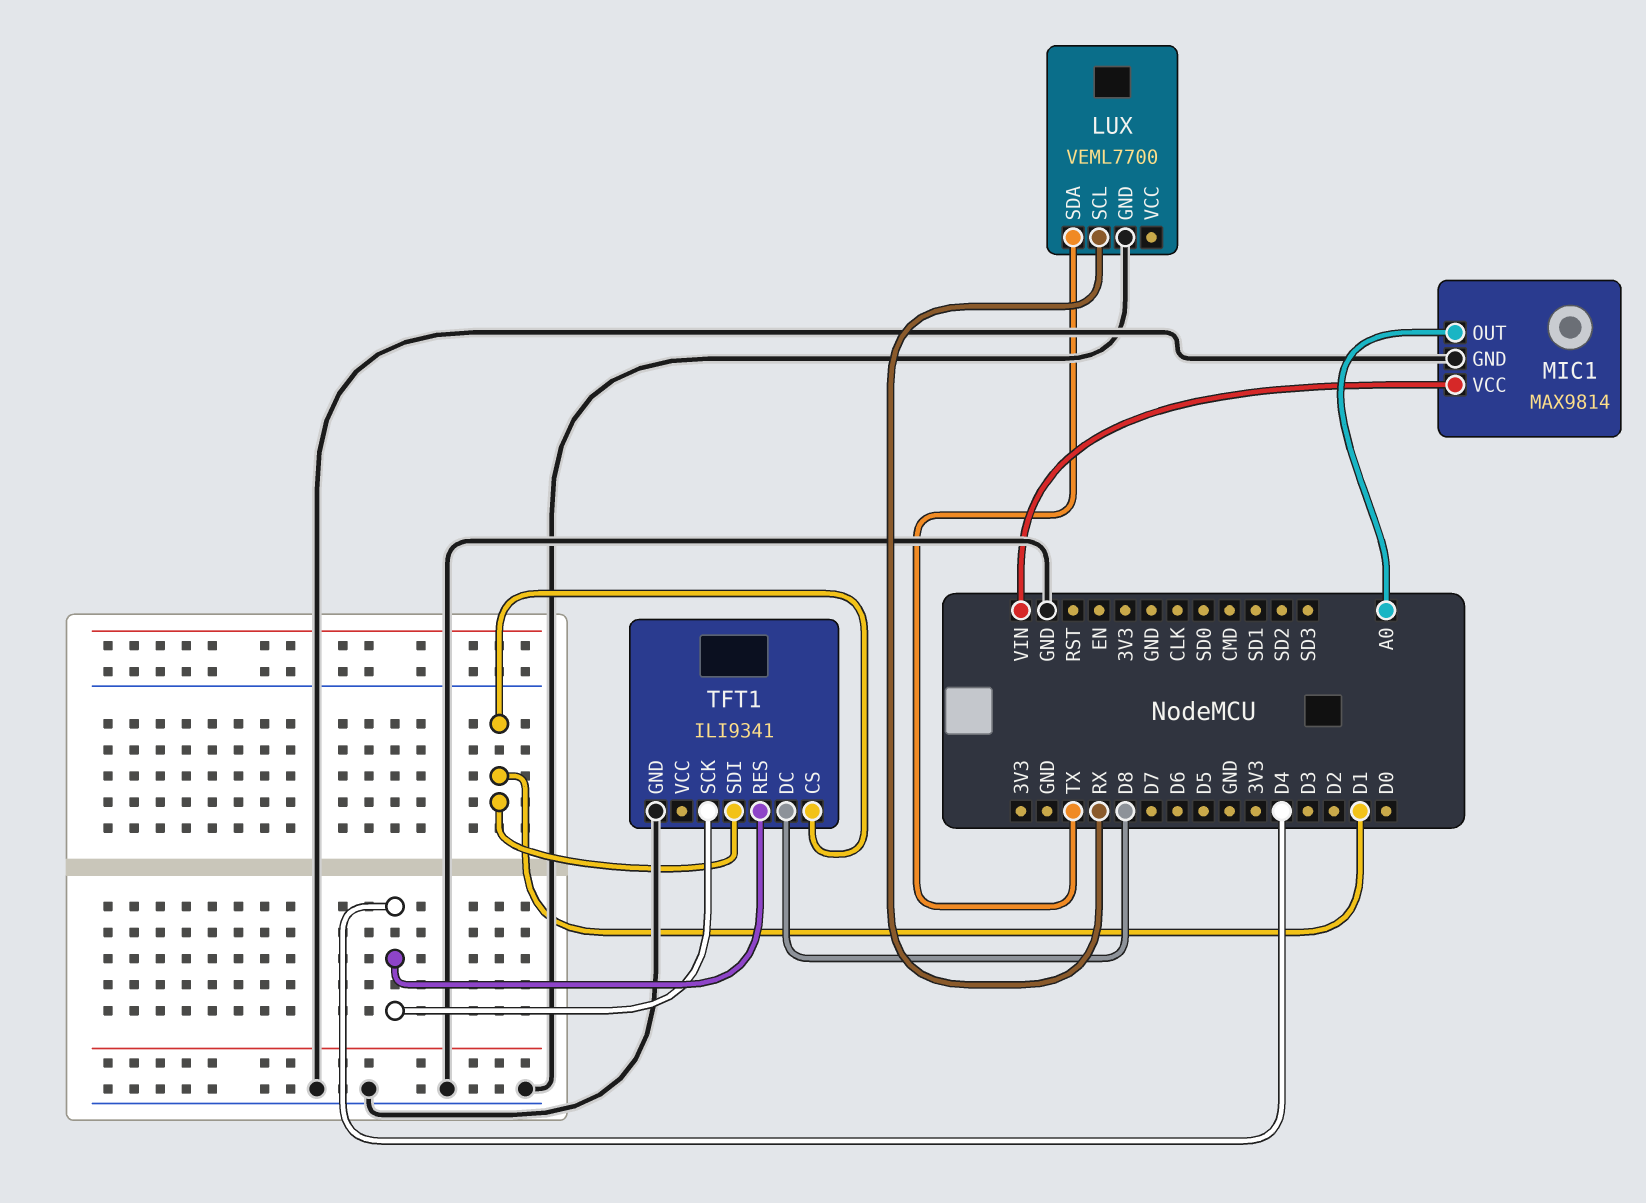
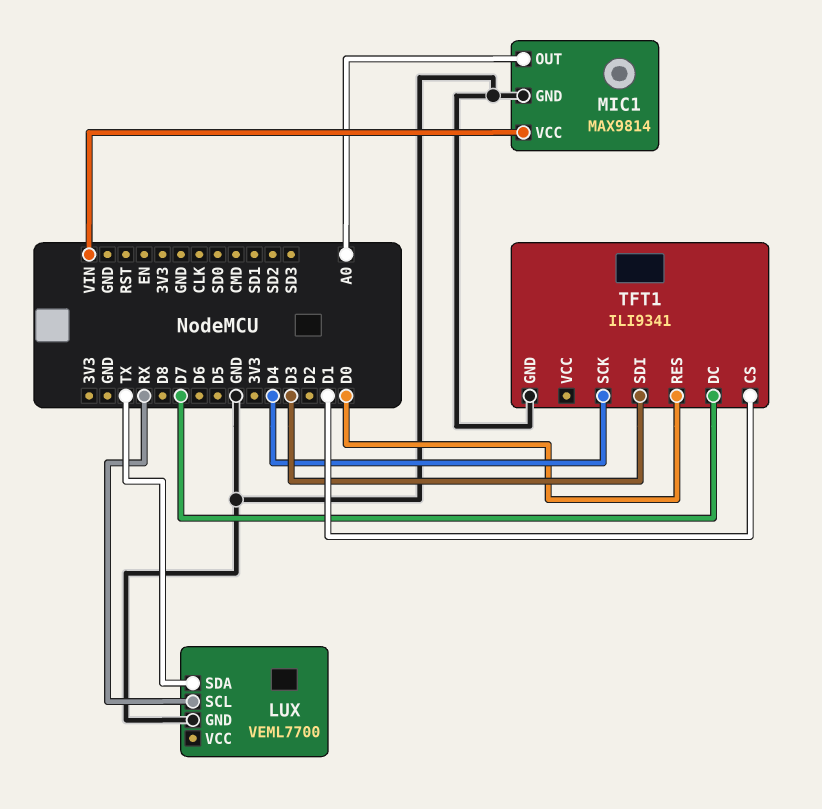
TFT1 pin DC: D8 -> D7
TFT1 pin RES: D4 -> D0
TFT1 pin SDI: D1 -> D3

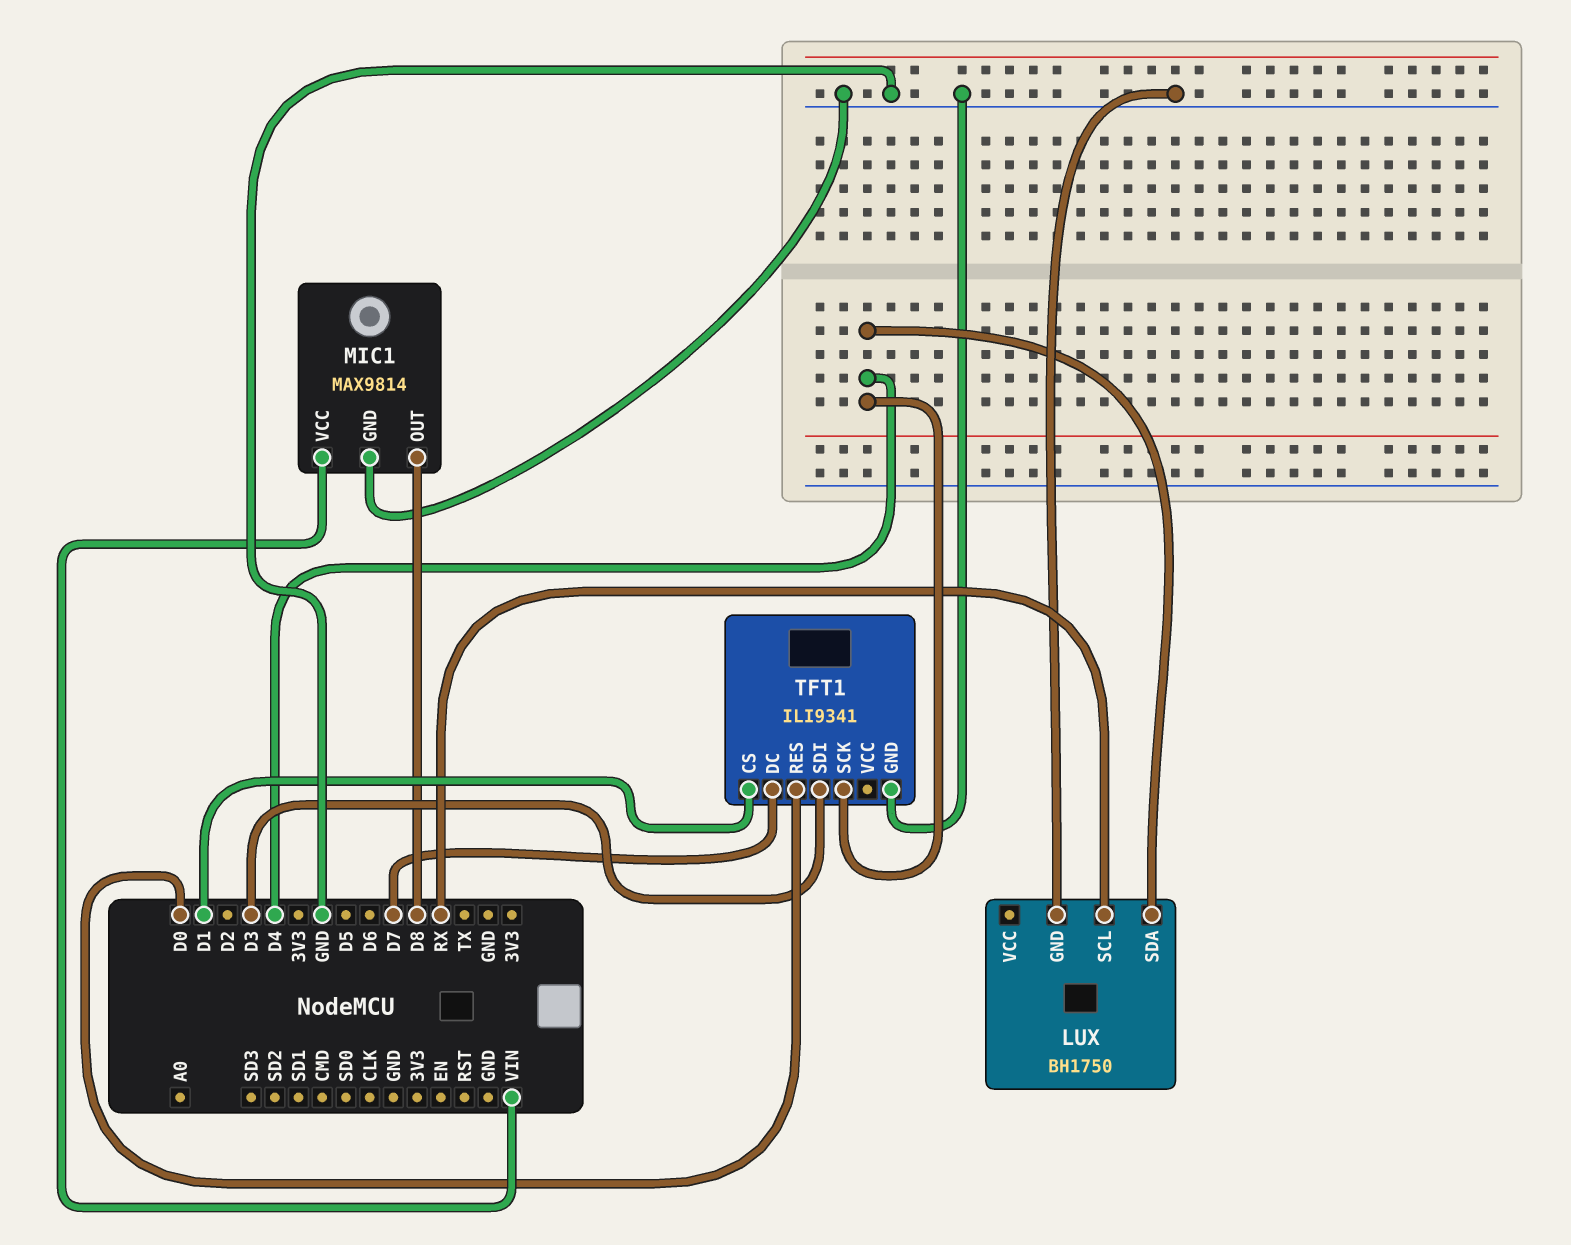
LUX: VEML7700 -> BH1750
LUX pin SDA: TX -> D4
MIC1 pin OUT: A0 -> D8

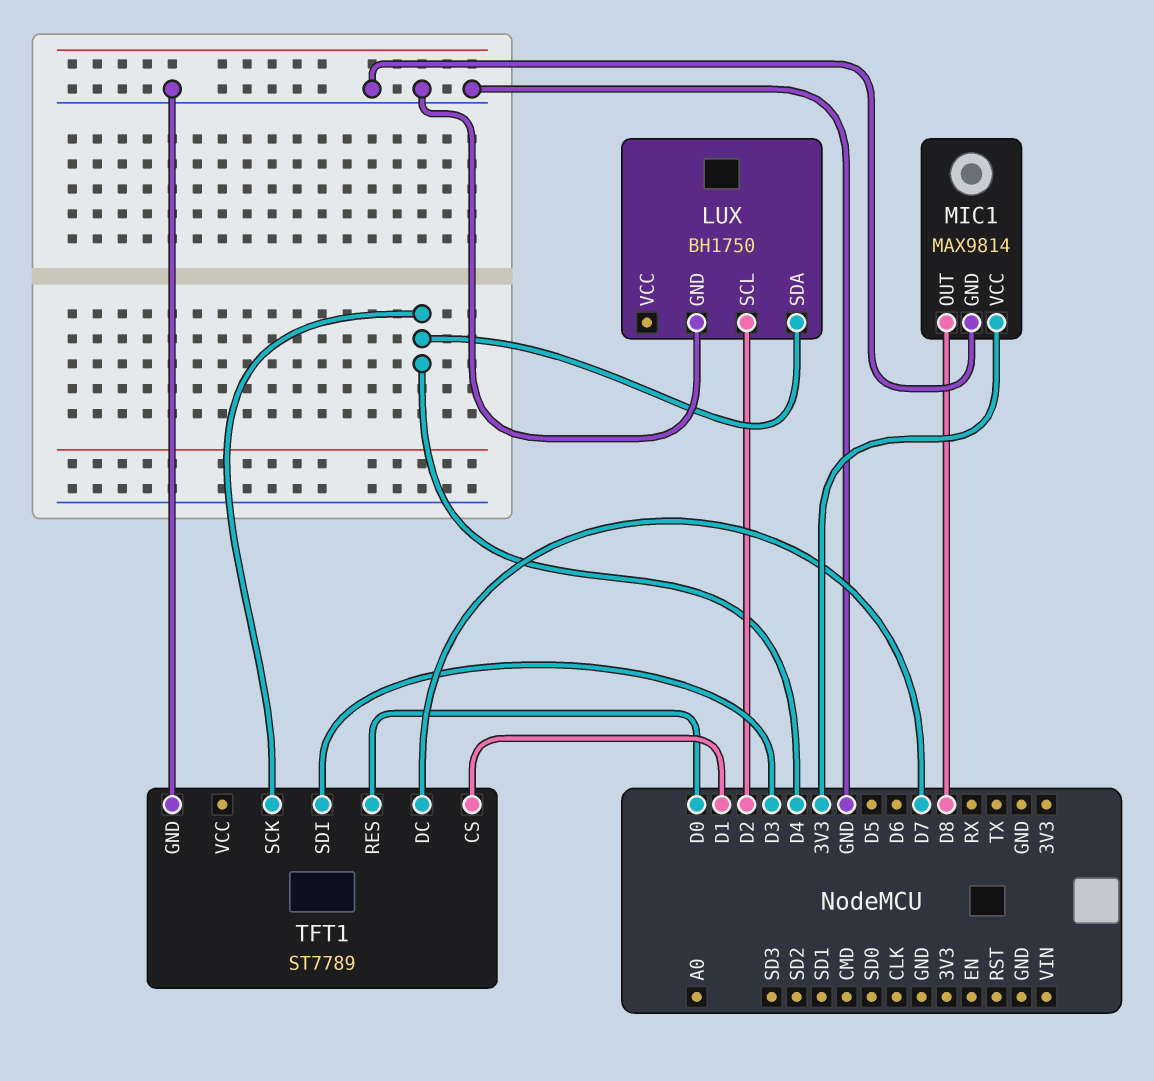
LUX pin SCL: RX -> D2
MIC1 pin VCC: VIN -> 3V3
TFT1: ILI9341 -> ST7789

